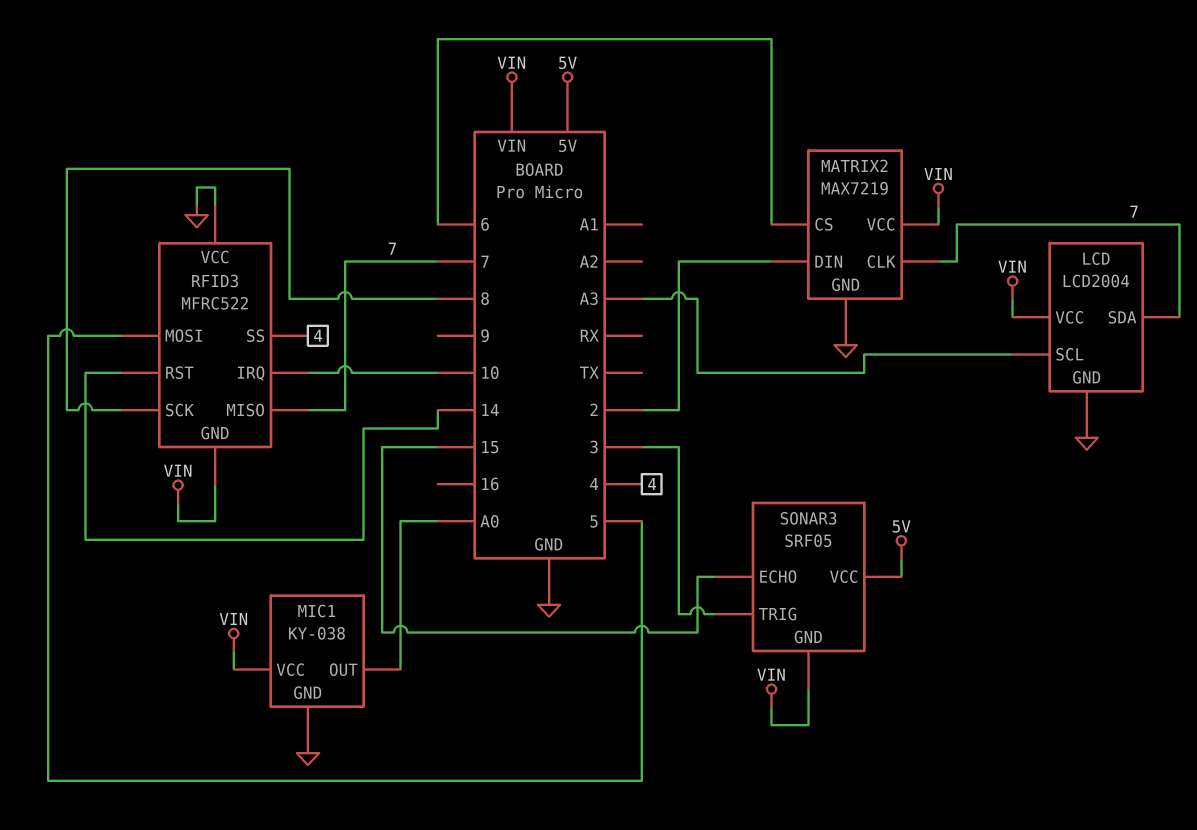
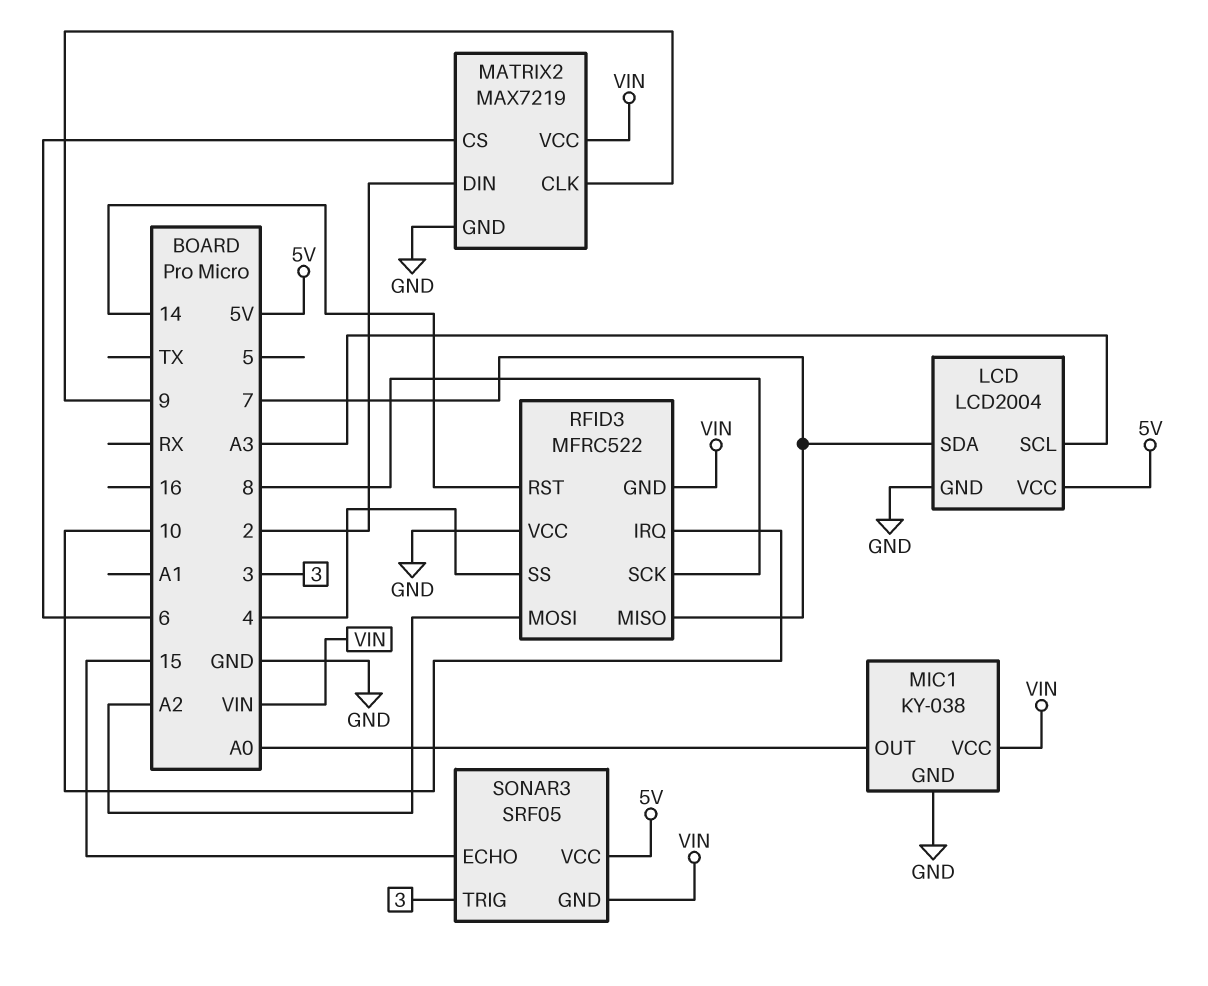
LCD pin VCC: VIN -> 5V
MATRIX2 pin CLK: 7 -> 9
RFID3 pin MOSI: 5 -> A2

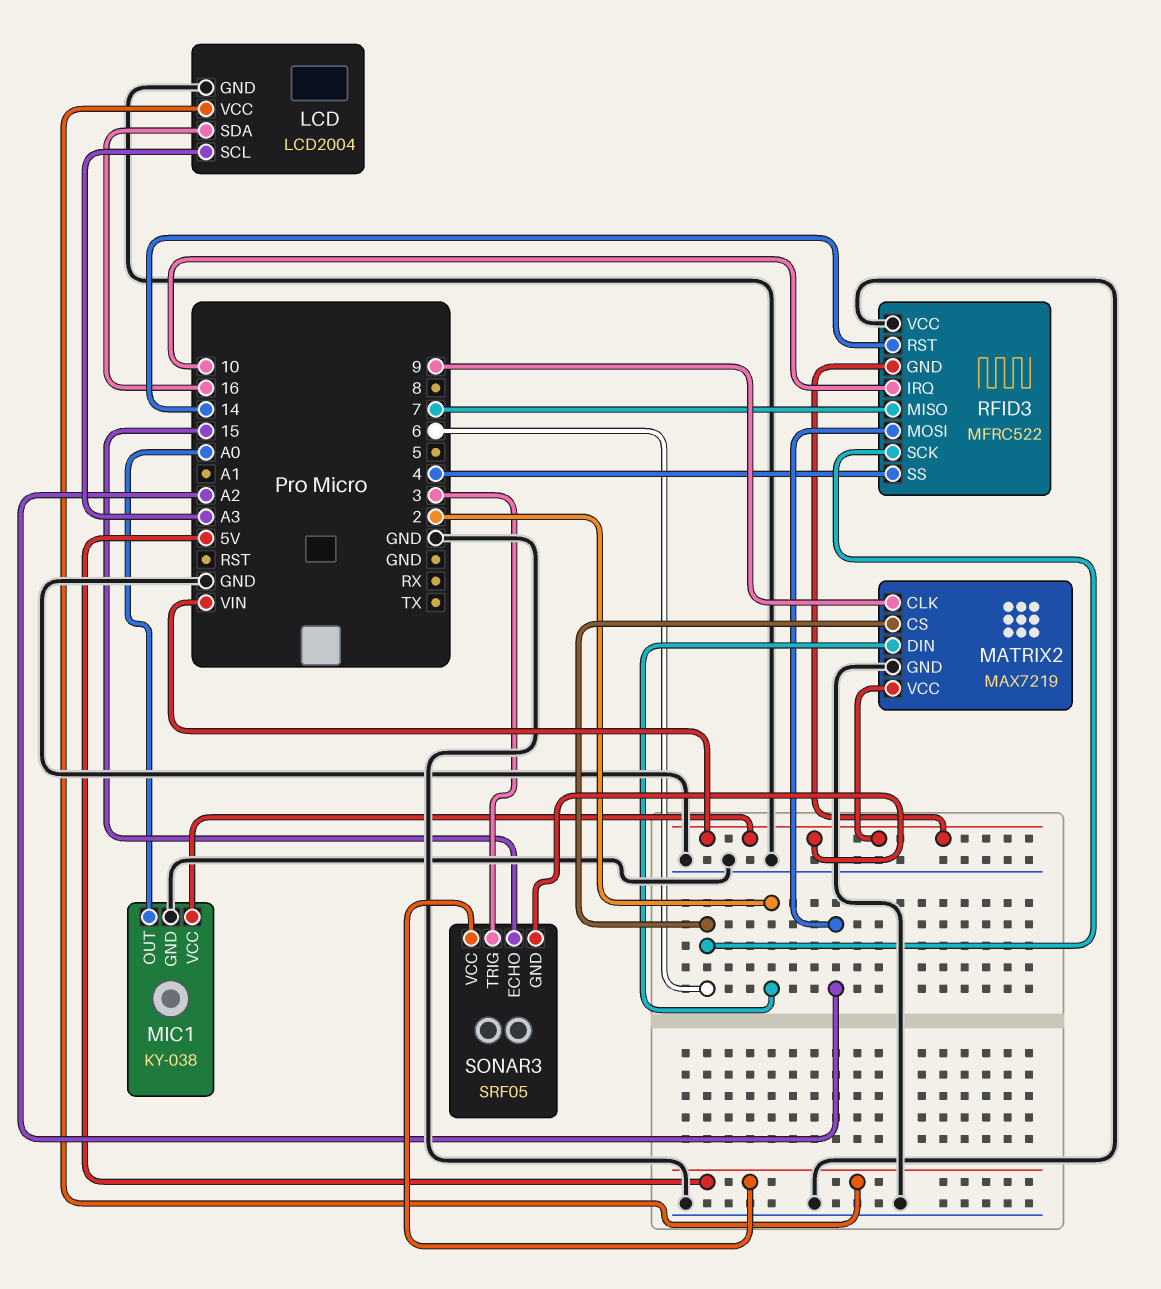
LCD pin SDA: 7 -> 16
RFID3 pin SCK: 8 -> 6

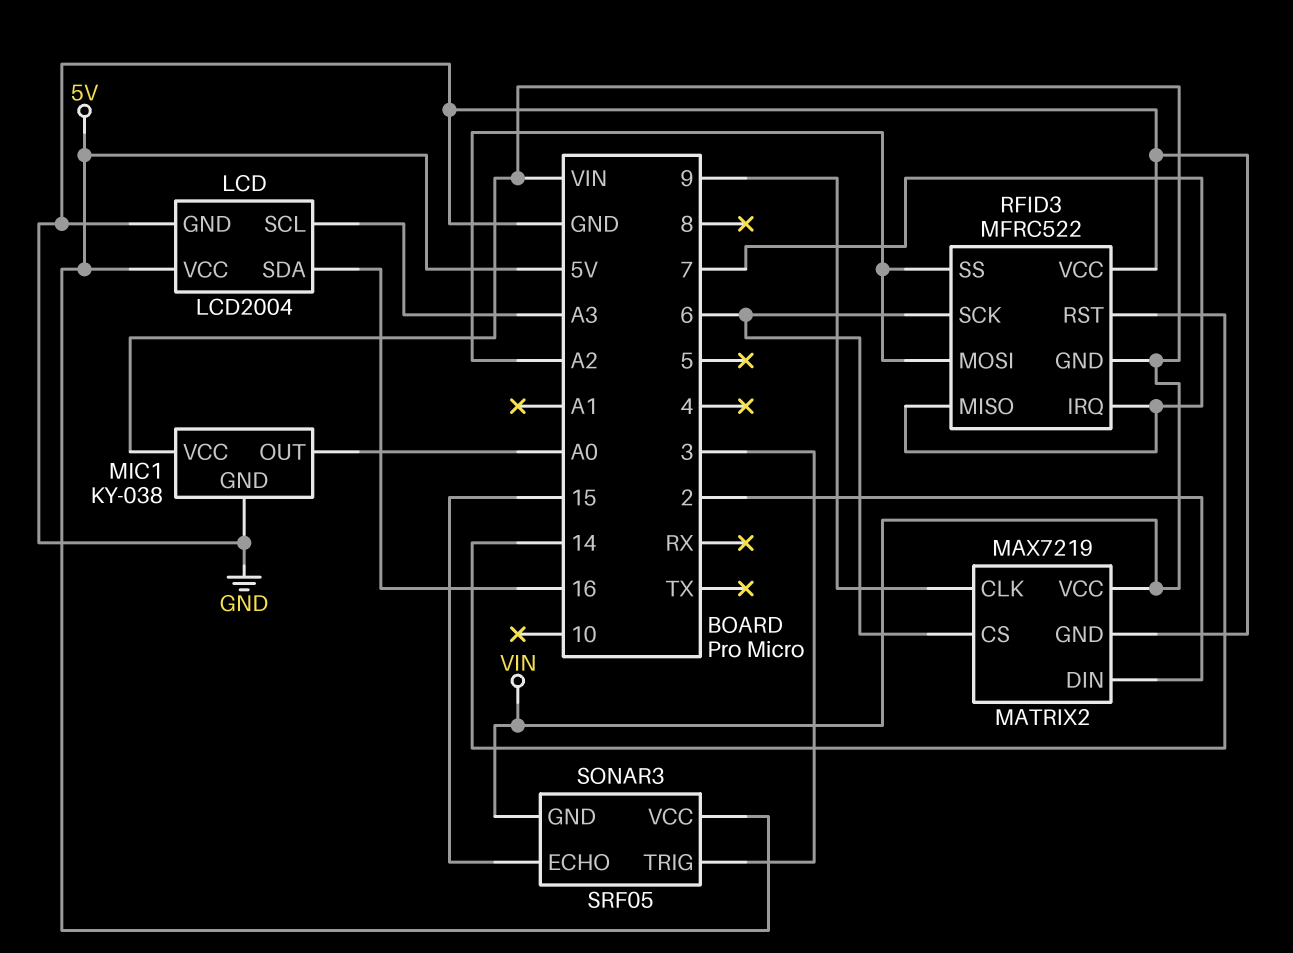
RFID3 pin IRQ: 10 -> 7
RFID3 pin SS: 4 -> A2

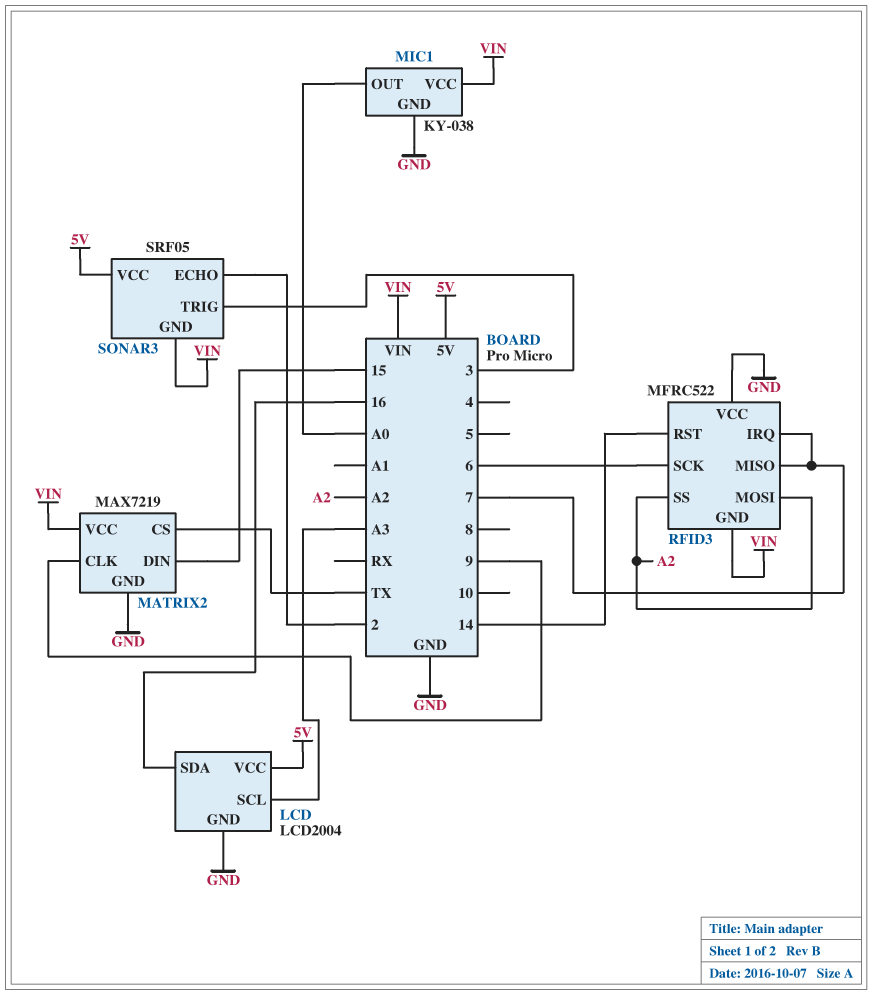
MATRIX2 pin CS: 6 -> TX
MATRIX2 pin DIN: 2 -> 15
SONAR3 pin ECHO: 15 -> 2

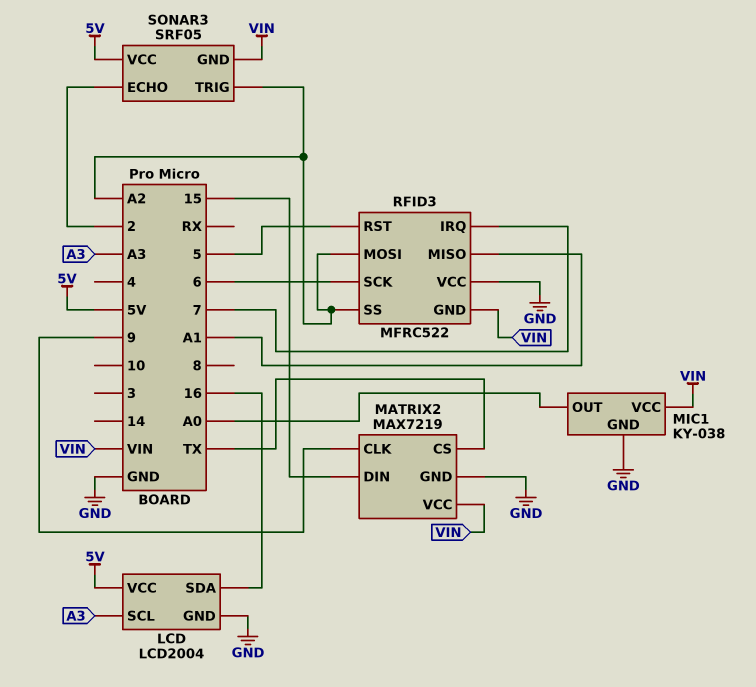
RFID3 pin MISO: 7 -> A1
RFID3 pin RST: 14 -> 5
SONAR3 pin TRIG: 3 -> A2

